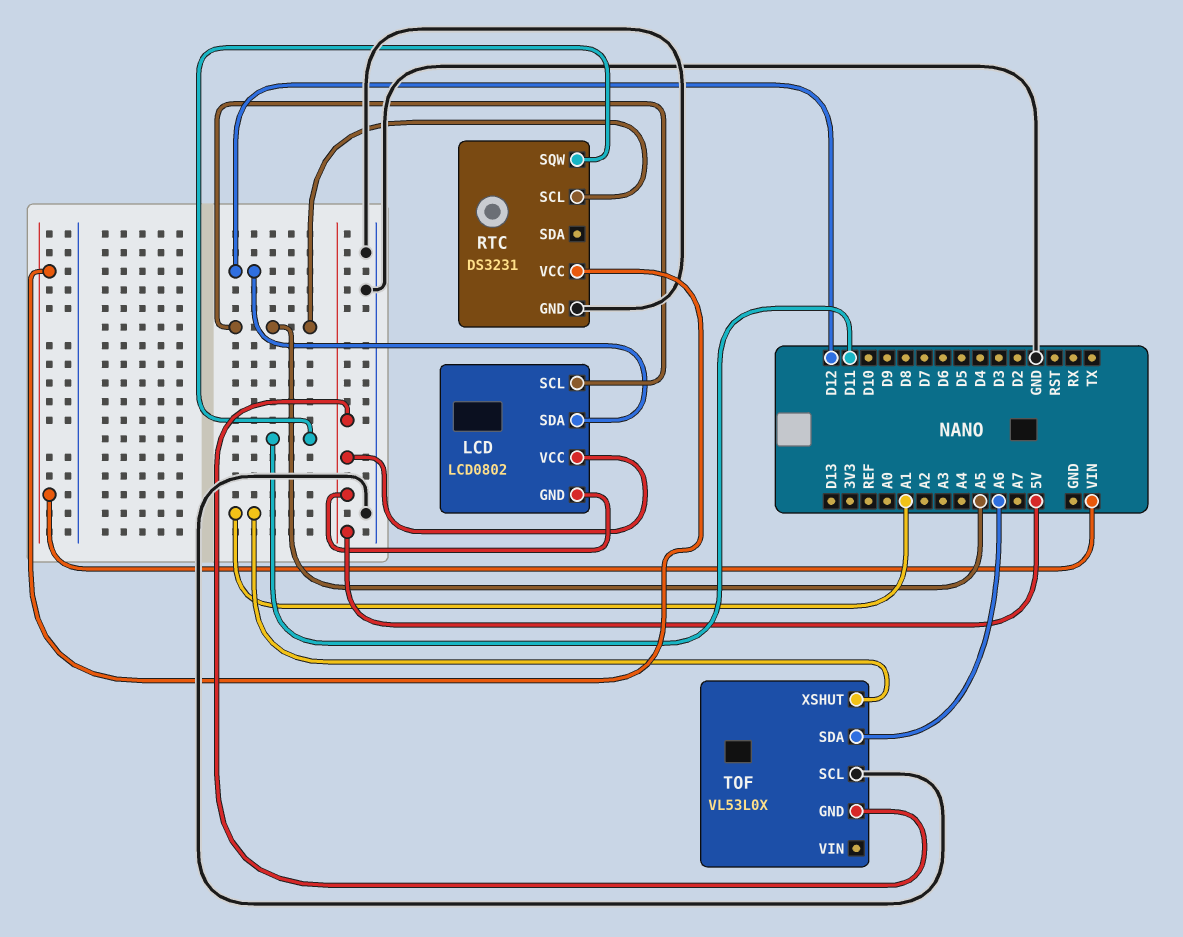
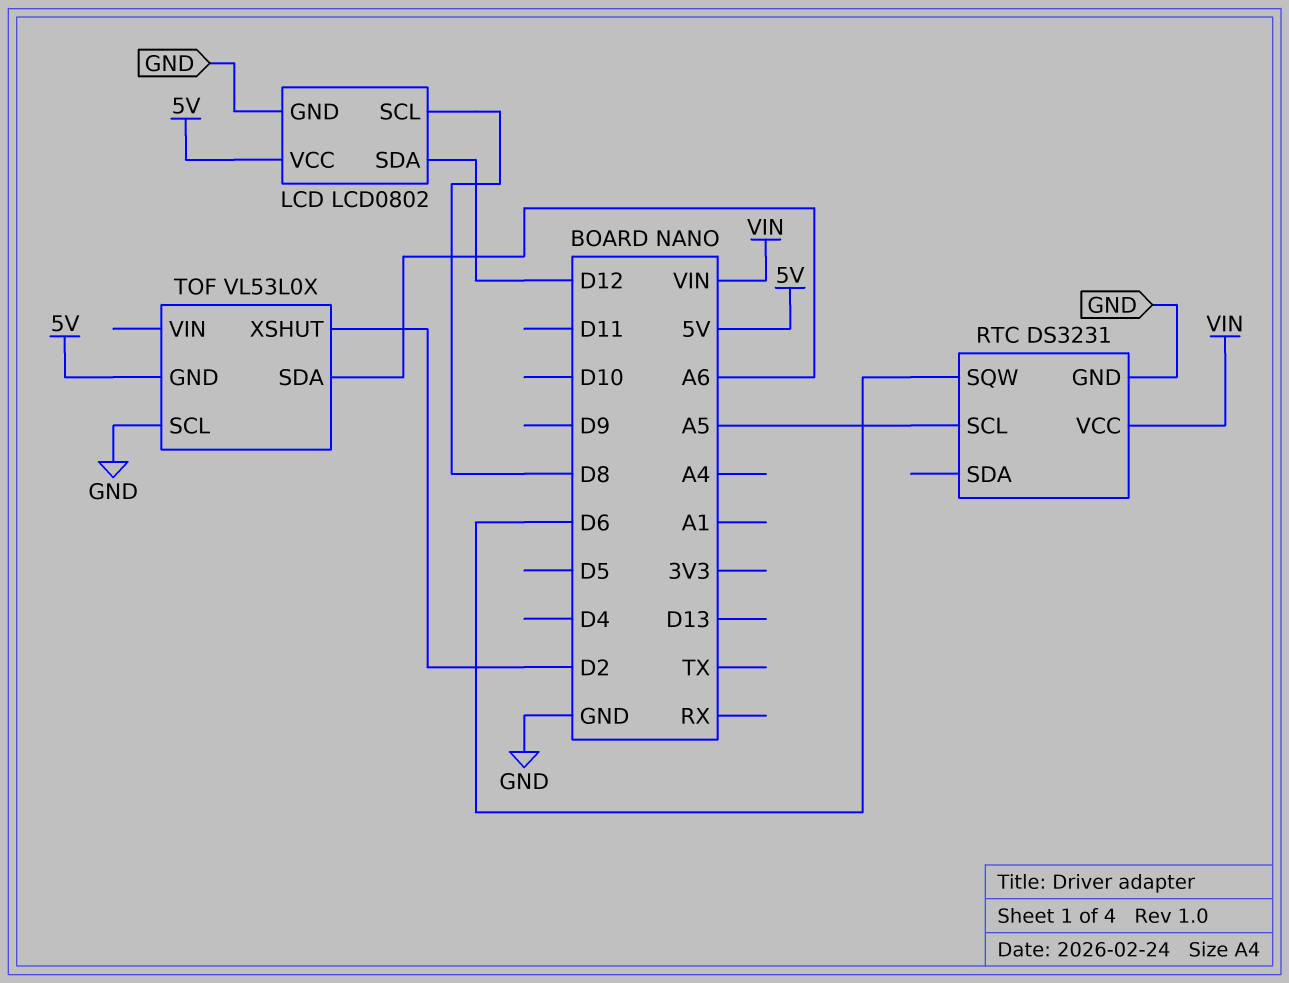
LCD pin GND: 5V -> GND
LCD pin SCL: A5 -> D8
RTC pin SQW: D11 -> D6
TOF pin XSHUT: A1 -> D2

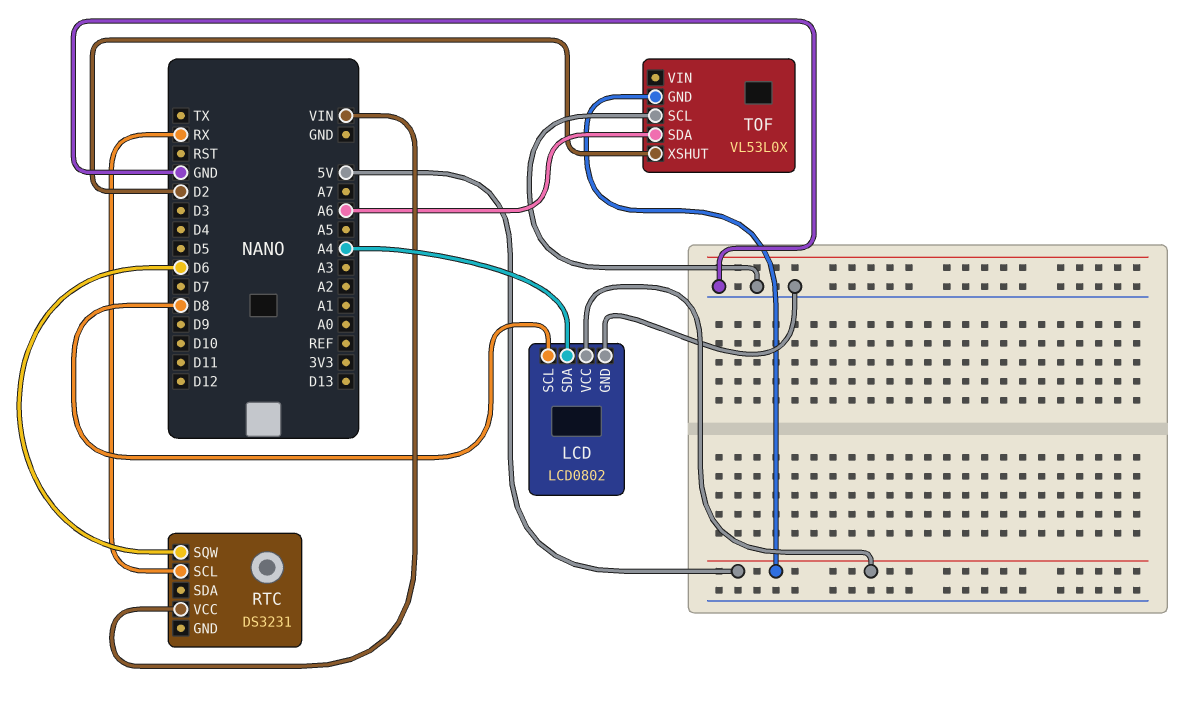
LCD pin SDA: D12 -> A4
RTC pin GND: GND -> none
RTC pin SCL: A5 -> RX

